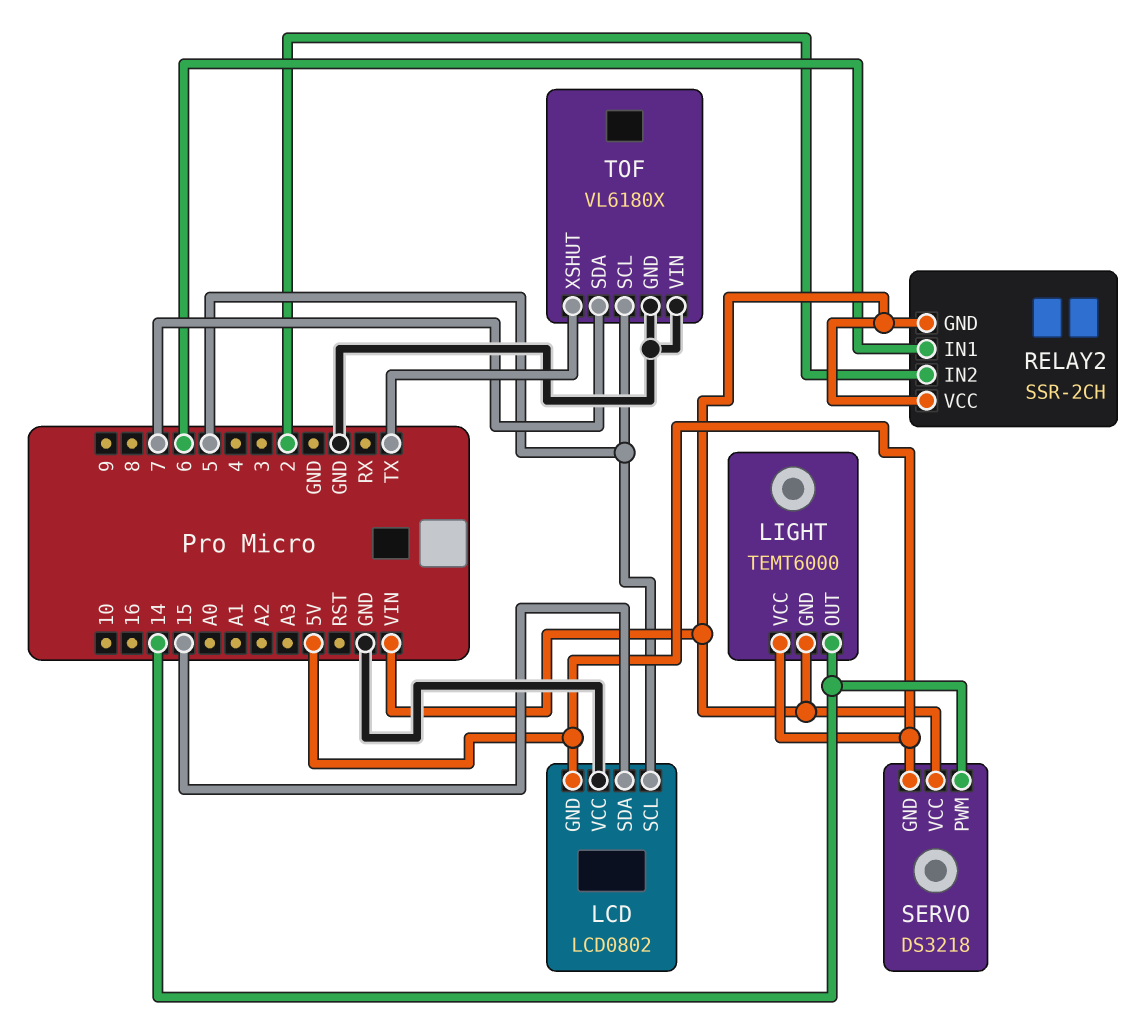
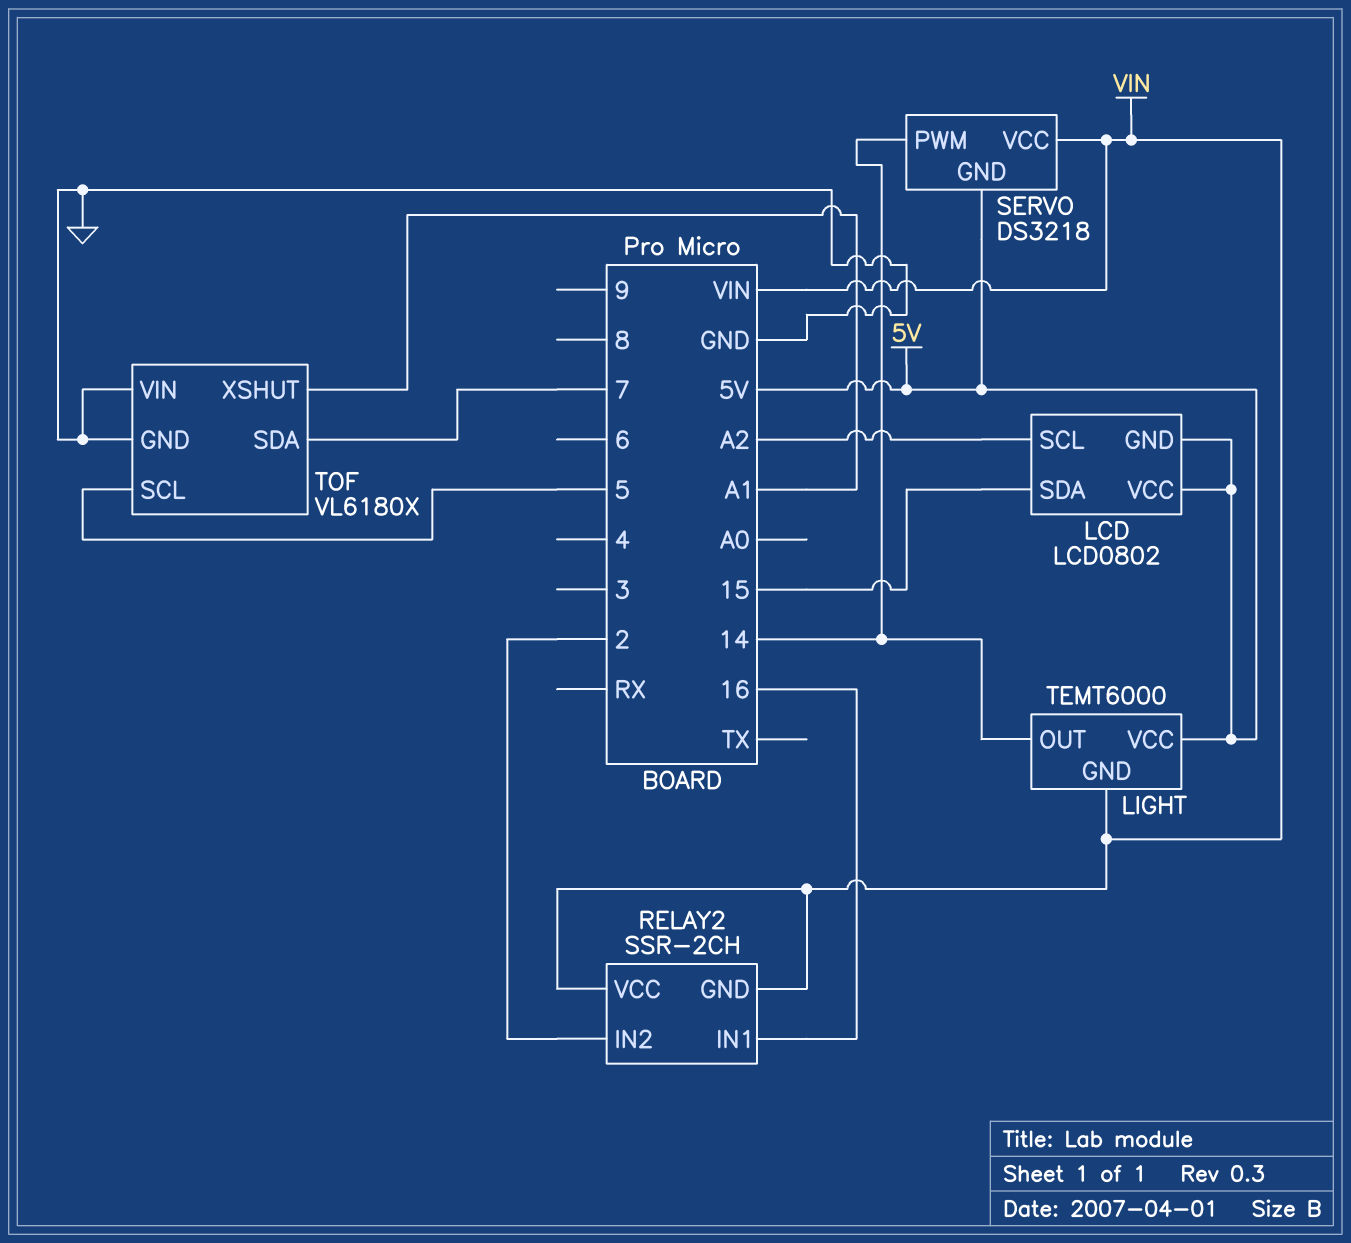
LCD pin SCL: 5 -> A2
LCD pin VCC: GND -> 5V
RELAY2 pin IN1: 6 -> 16
TOF pin XSHUT: TX -> A1

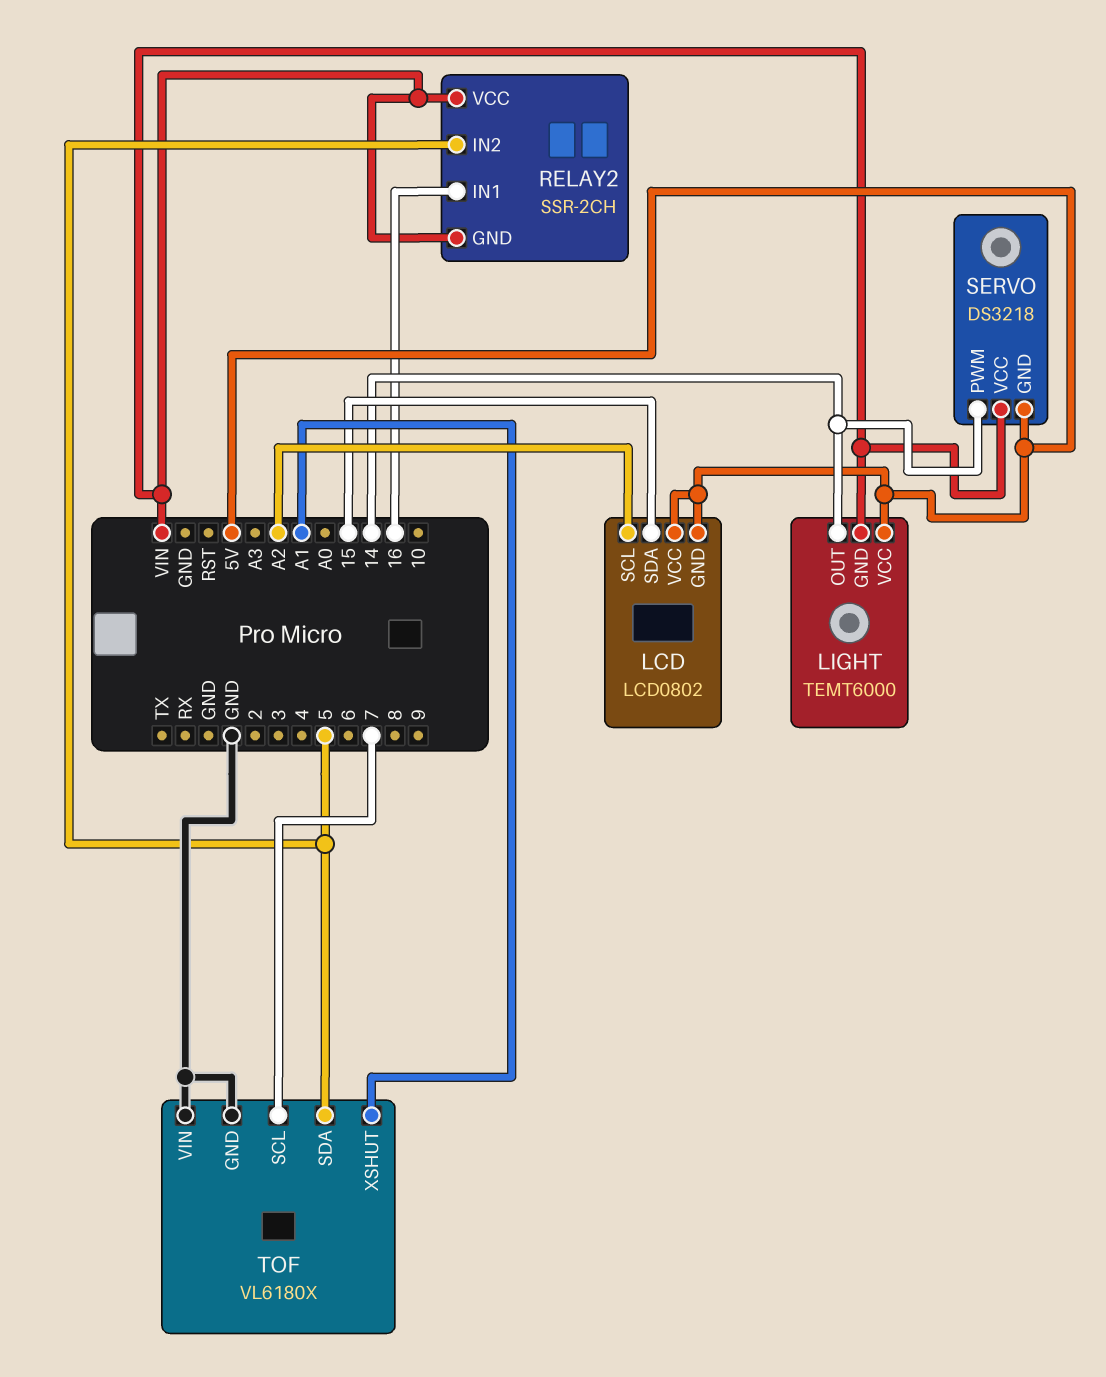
RELAY2 pin IN2: 2 -> 5
TOF pin SCL: 5 -> 7
TOF pin SDA: 7 -> 5

